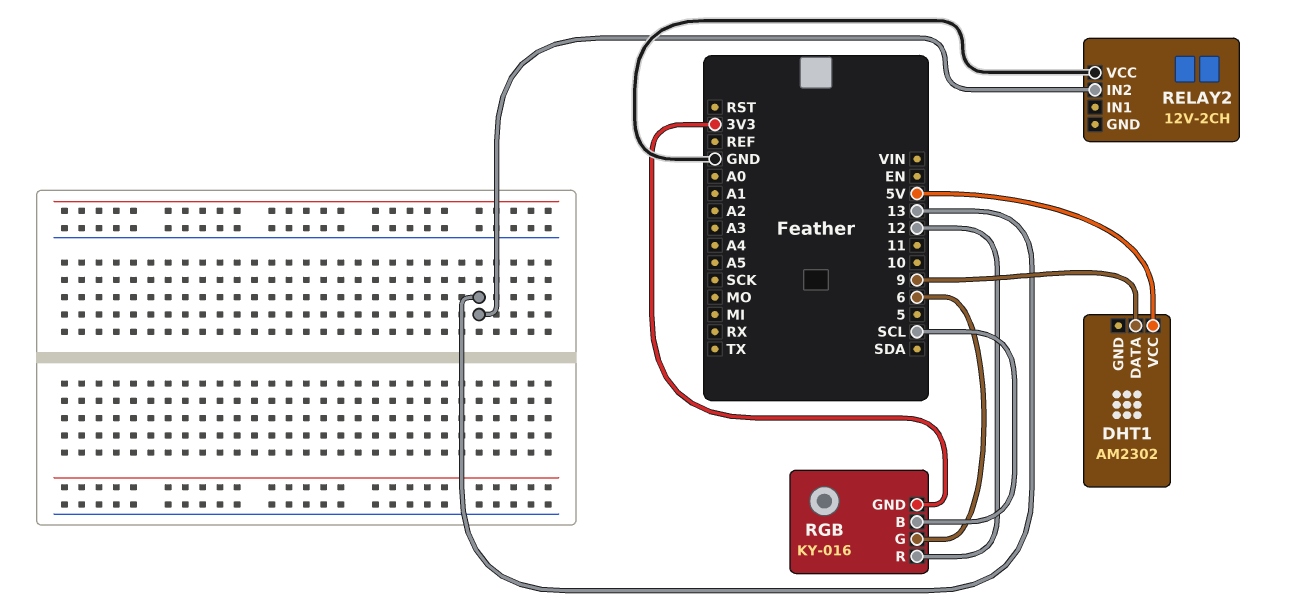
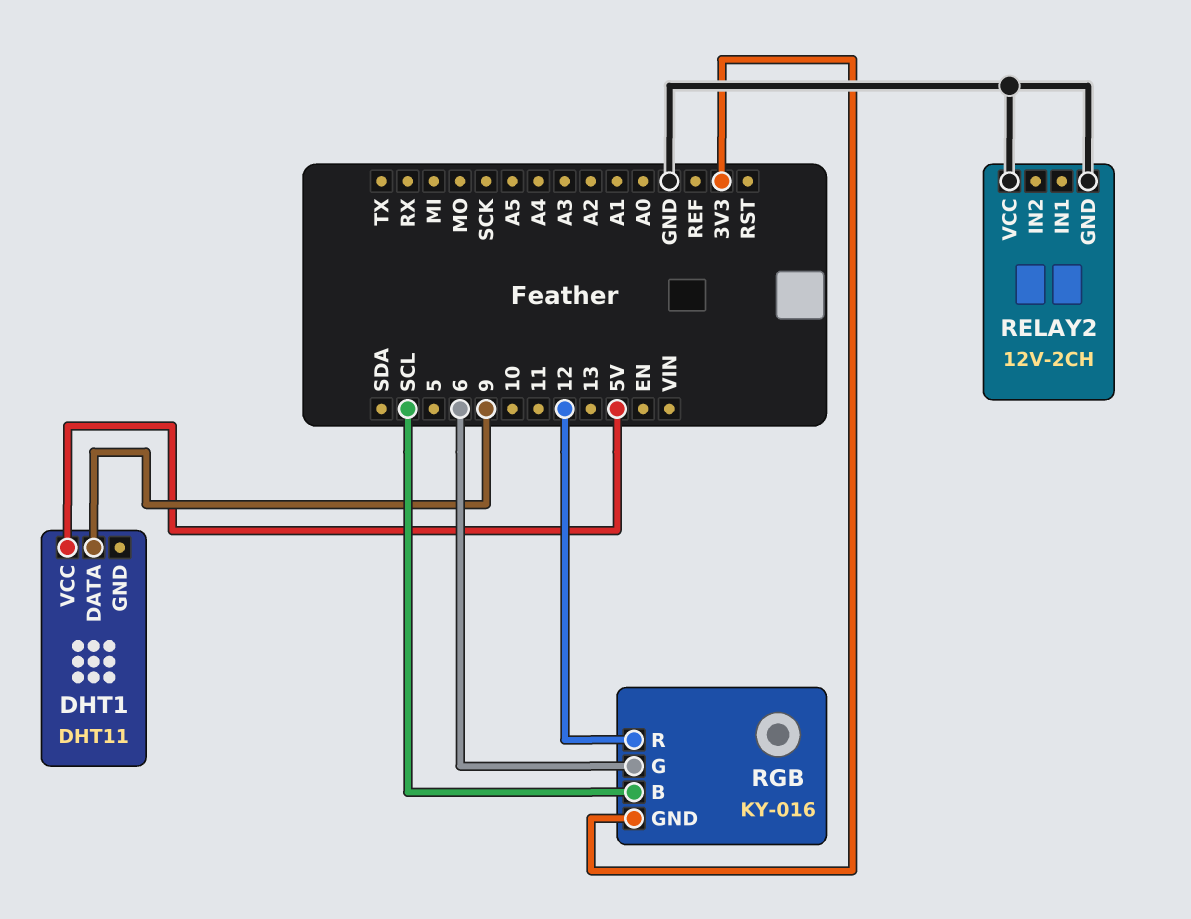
DHT1: AM2302 -> DHT11
RELAY2 pin GND: none -> GND
RELAY2 pin IN2: 13 -> none

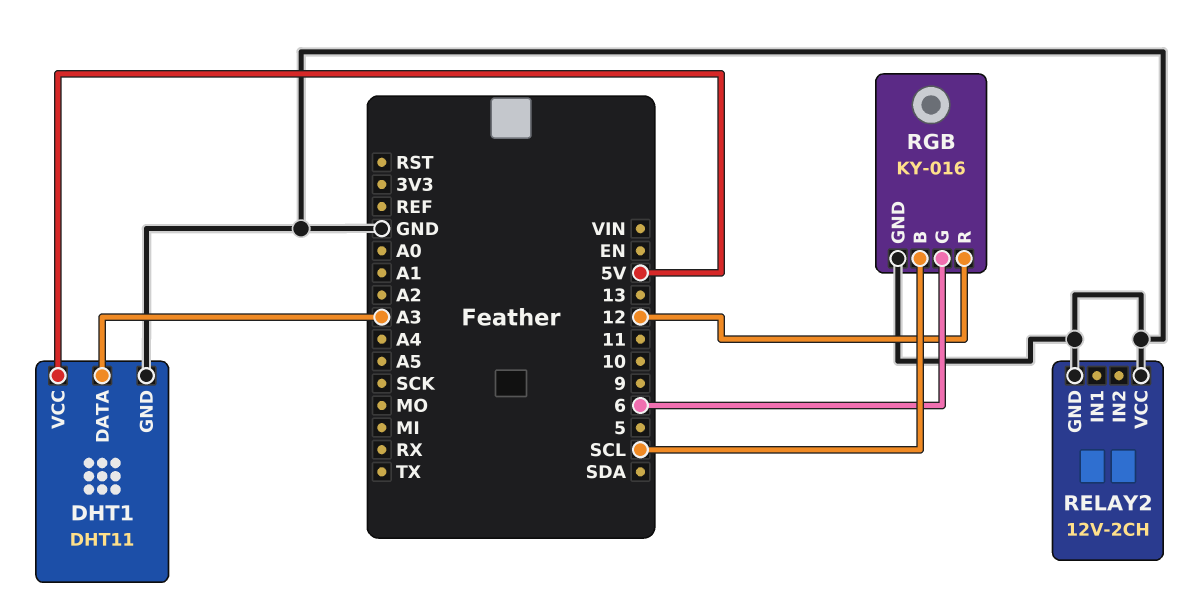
DHT1 pin DATA: 9 -> A3
DHT1 pin GND: none -> GND
RGB pin GND: 3V3 -> GND

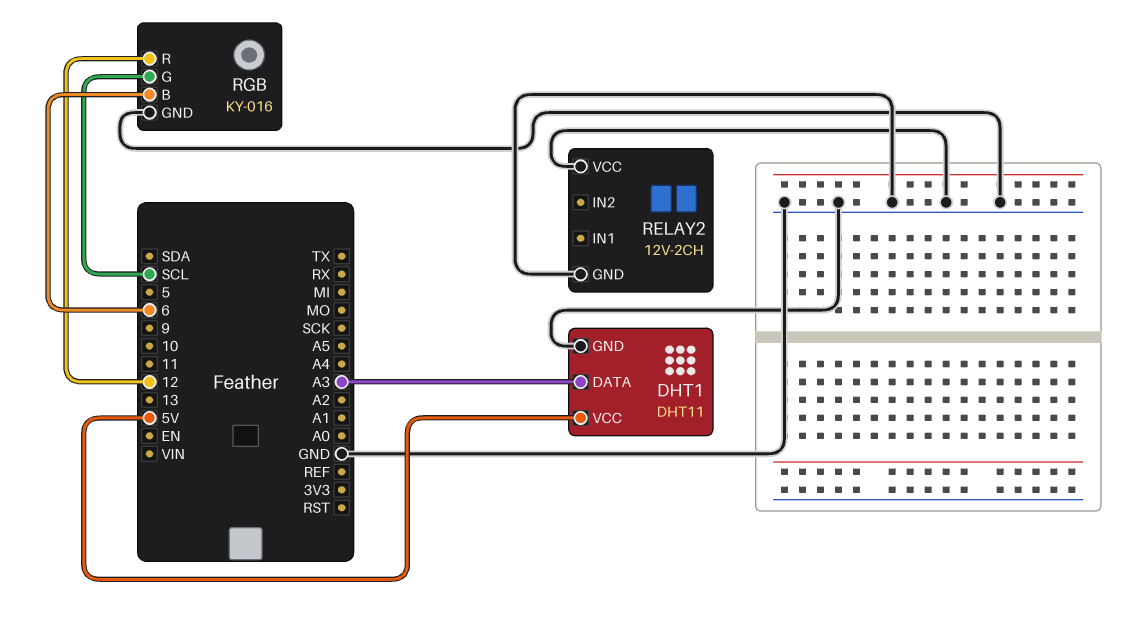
RGB pin B: SCL -> 6
RGB pin G: 6 -> SCL

